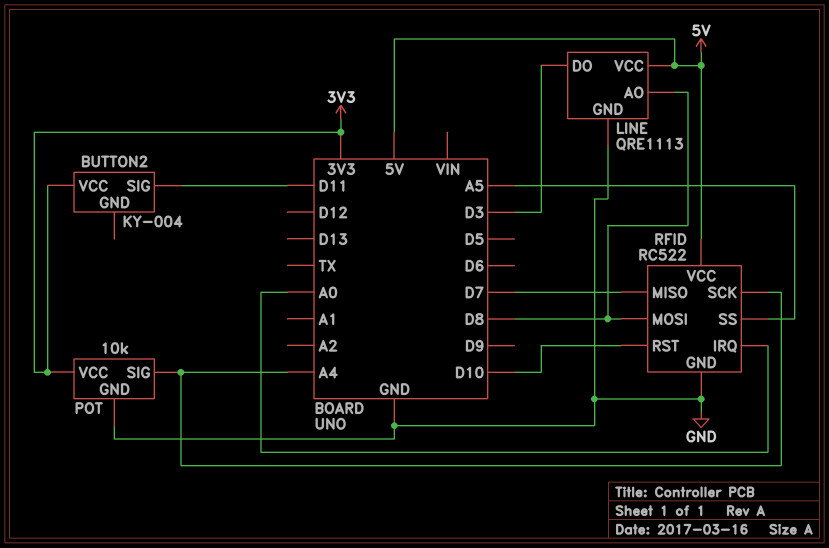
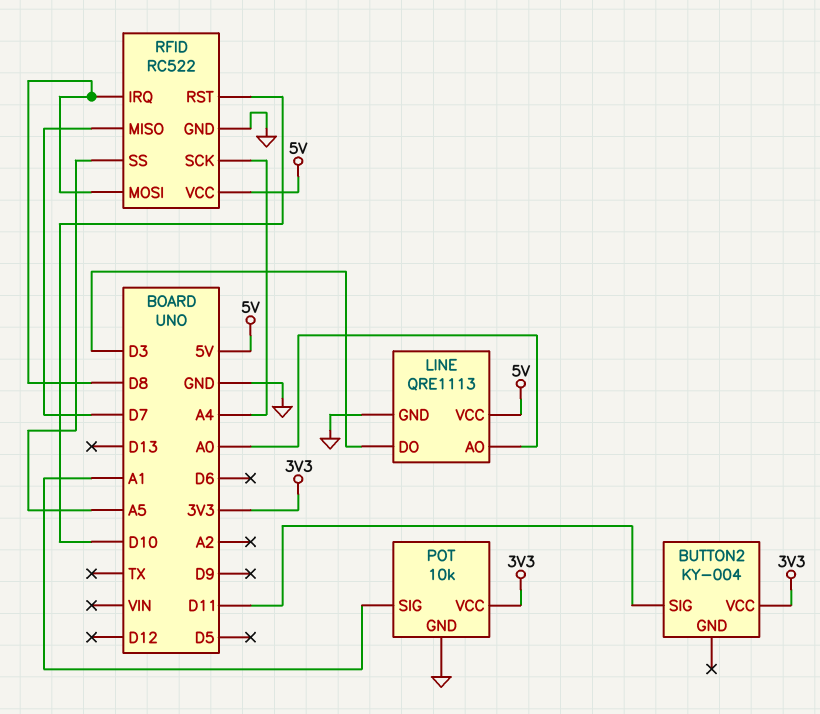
LINE pin AO: D8 -> A0
POT pin SIG: A4 -> A1
RFID pin IRQ: A0 -> D8

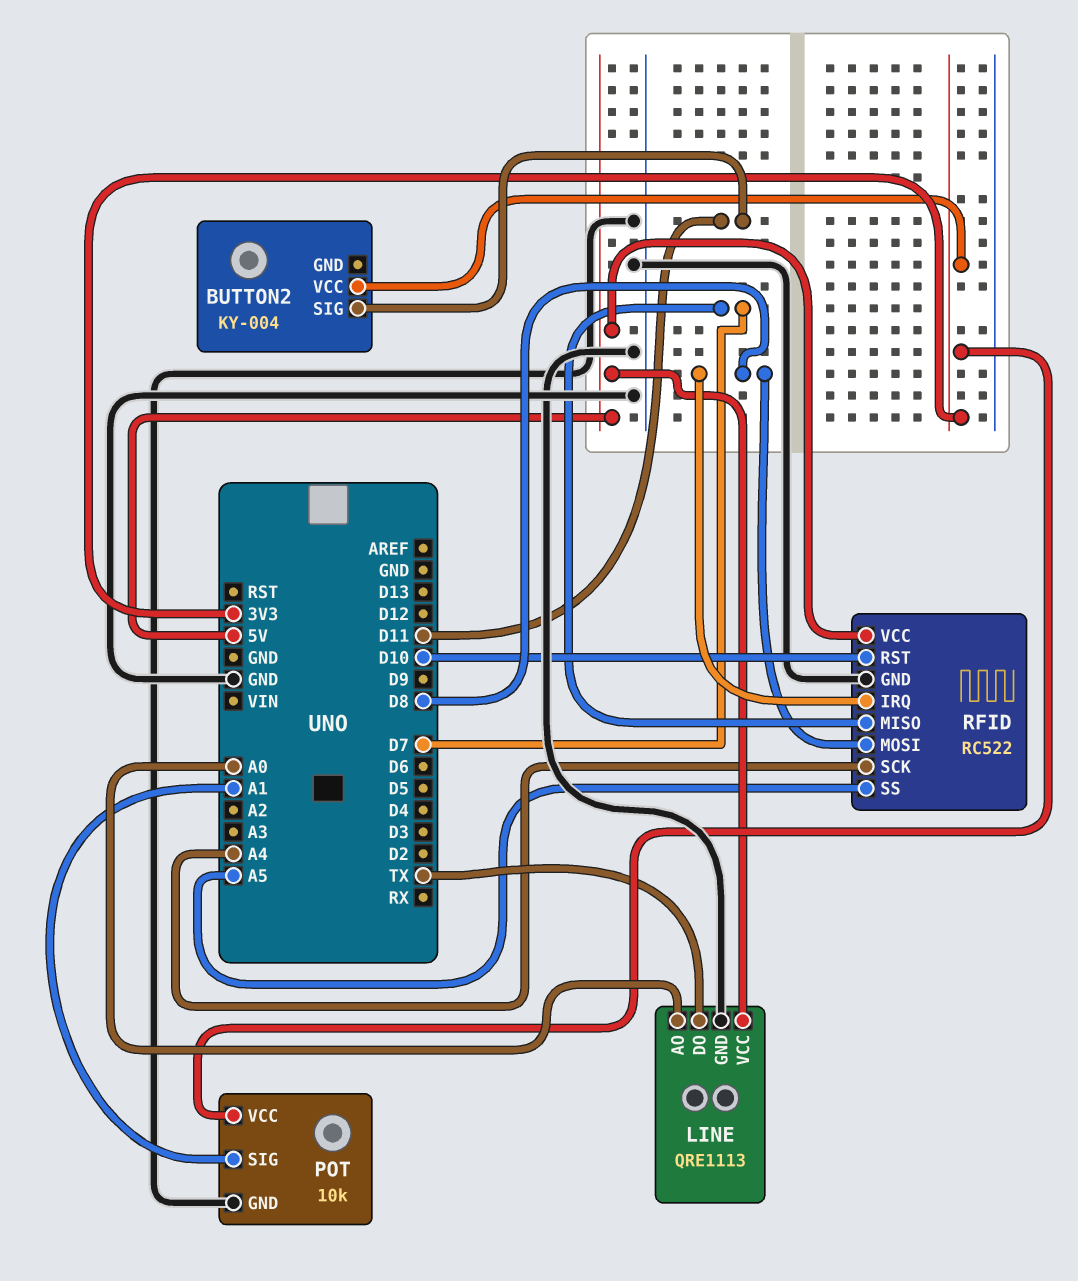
LINE pin DO: D3 -> TX

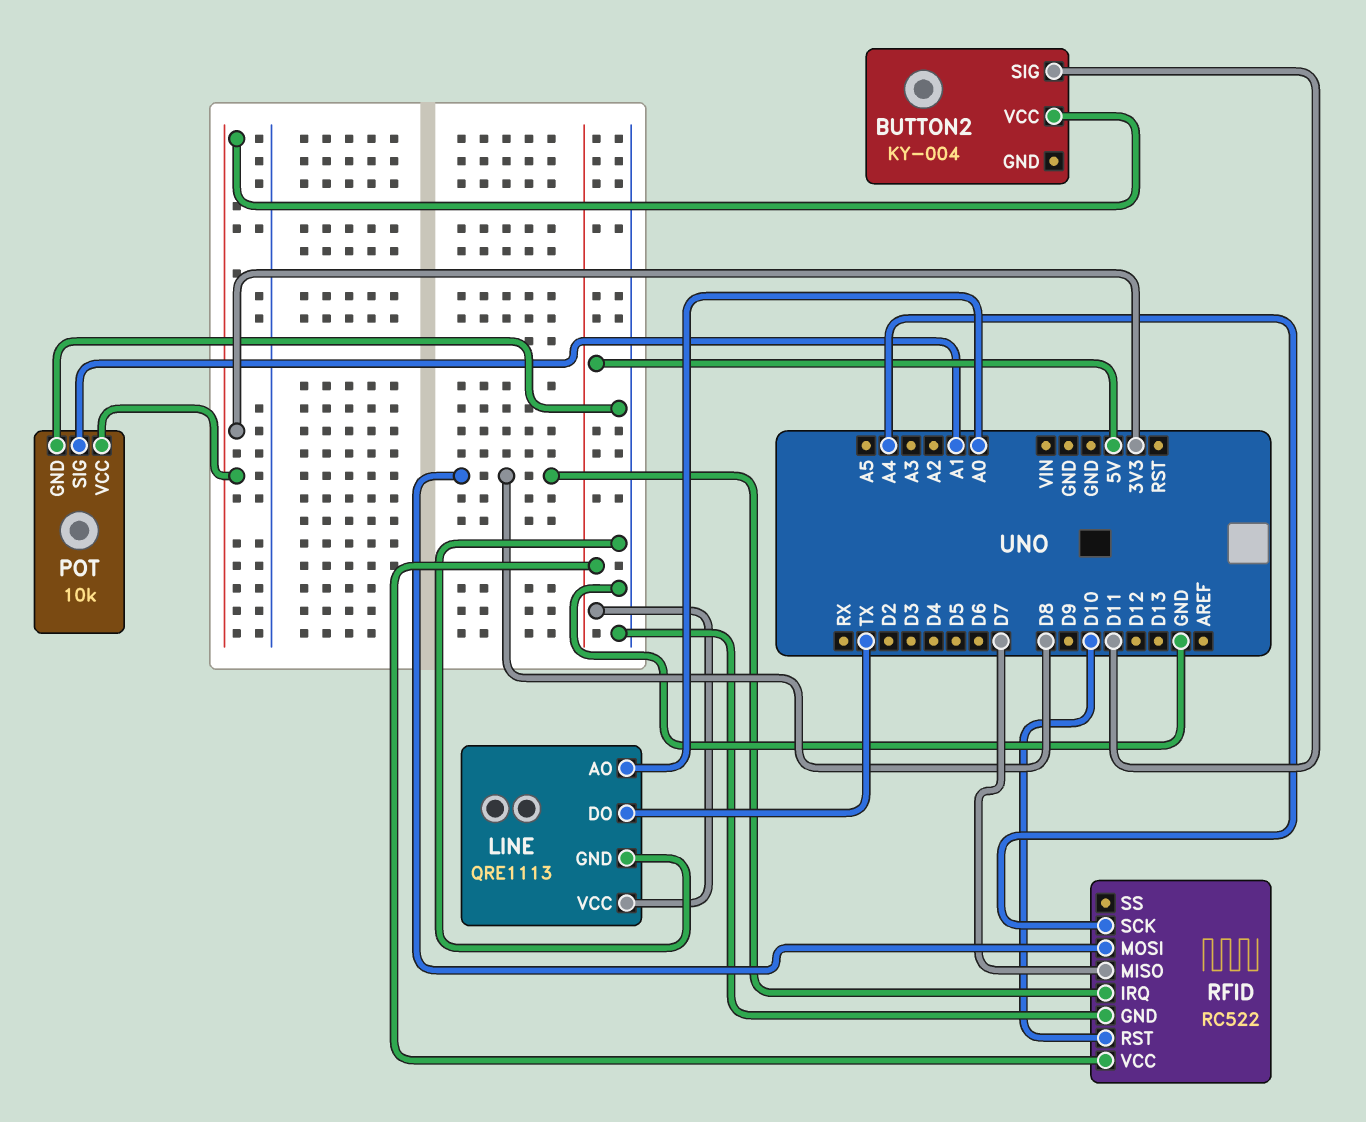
RFID pin SS: A5 -> none

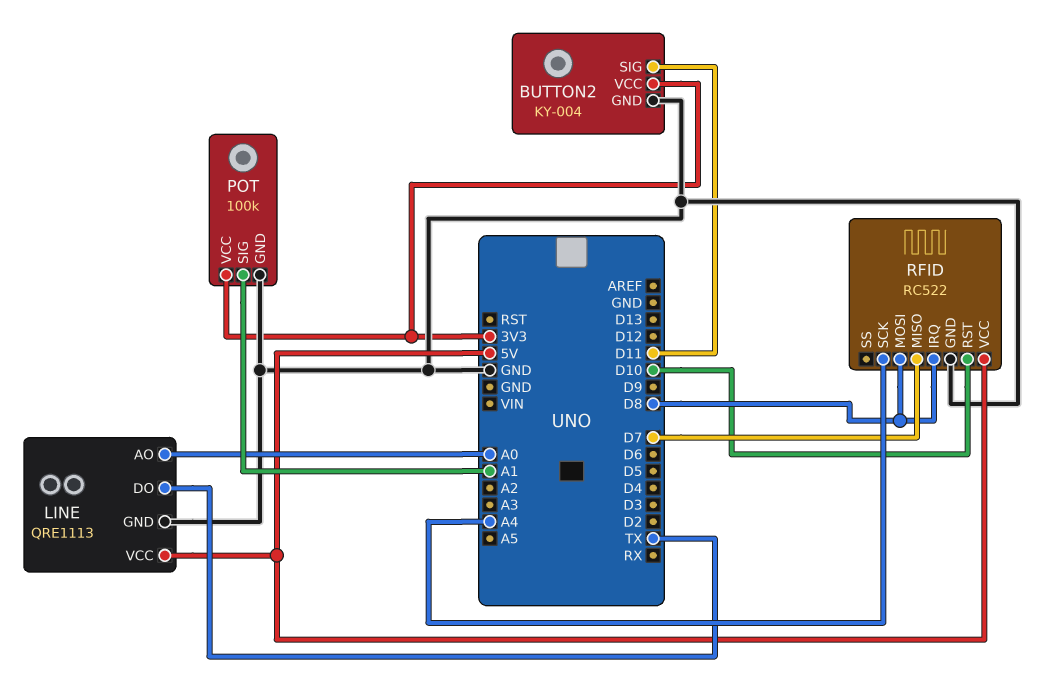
BUTTON2 pin GND: none -> GND
POT: 10k -> 100k

